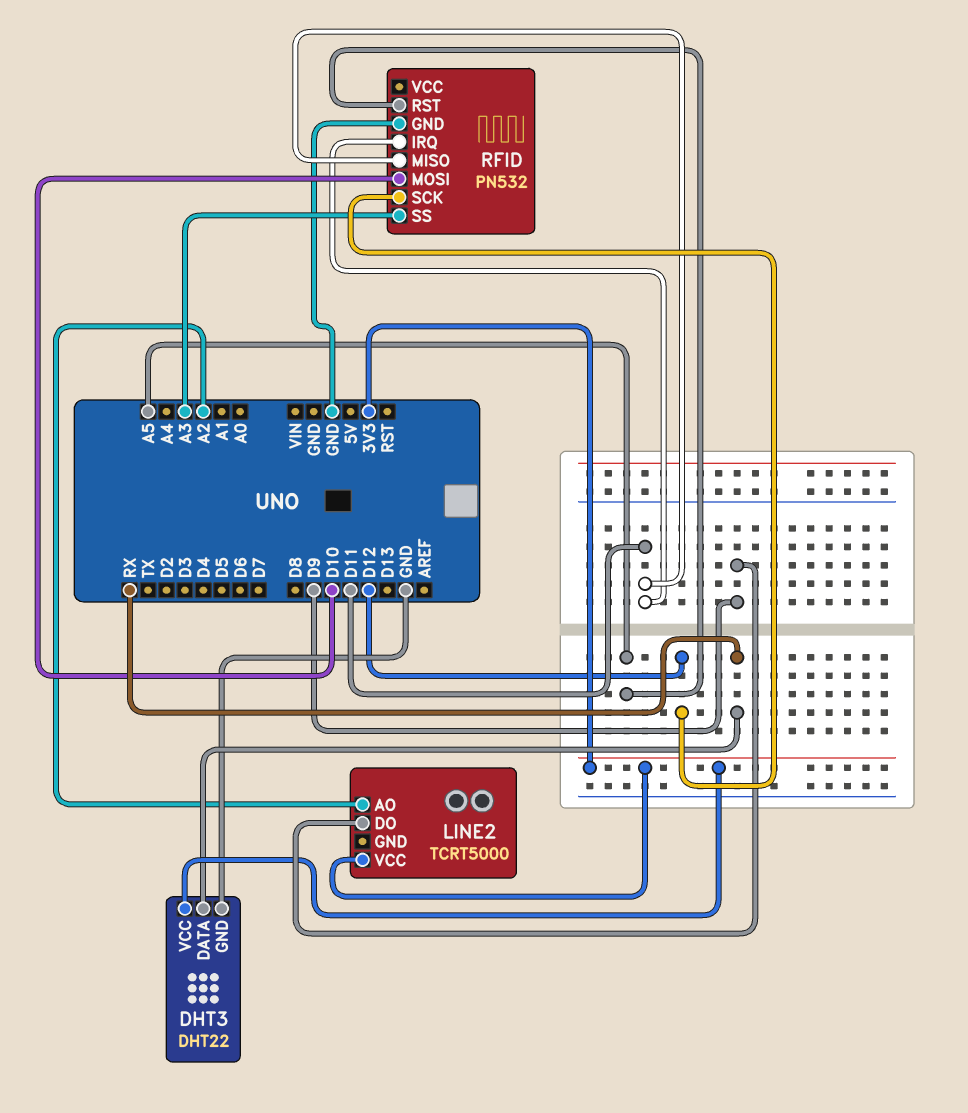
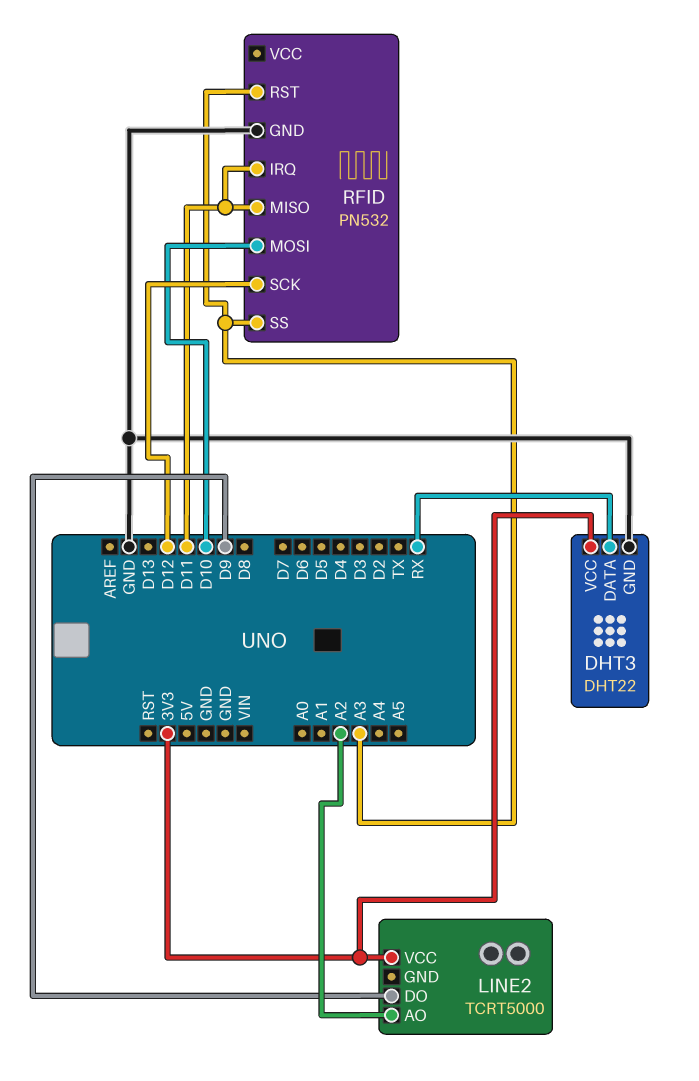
RFID pin RST: A5 -> A3

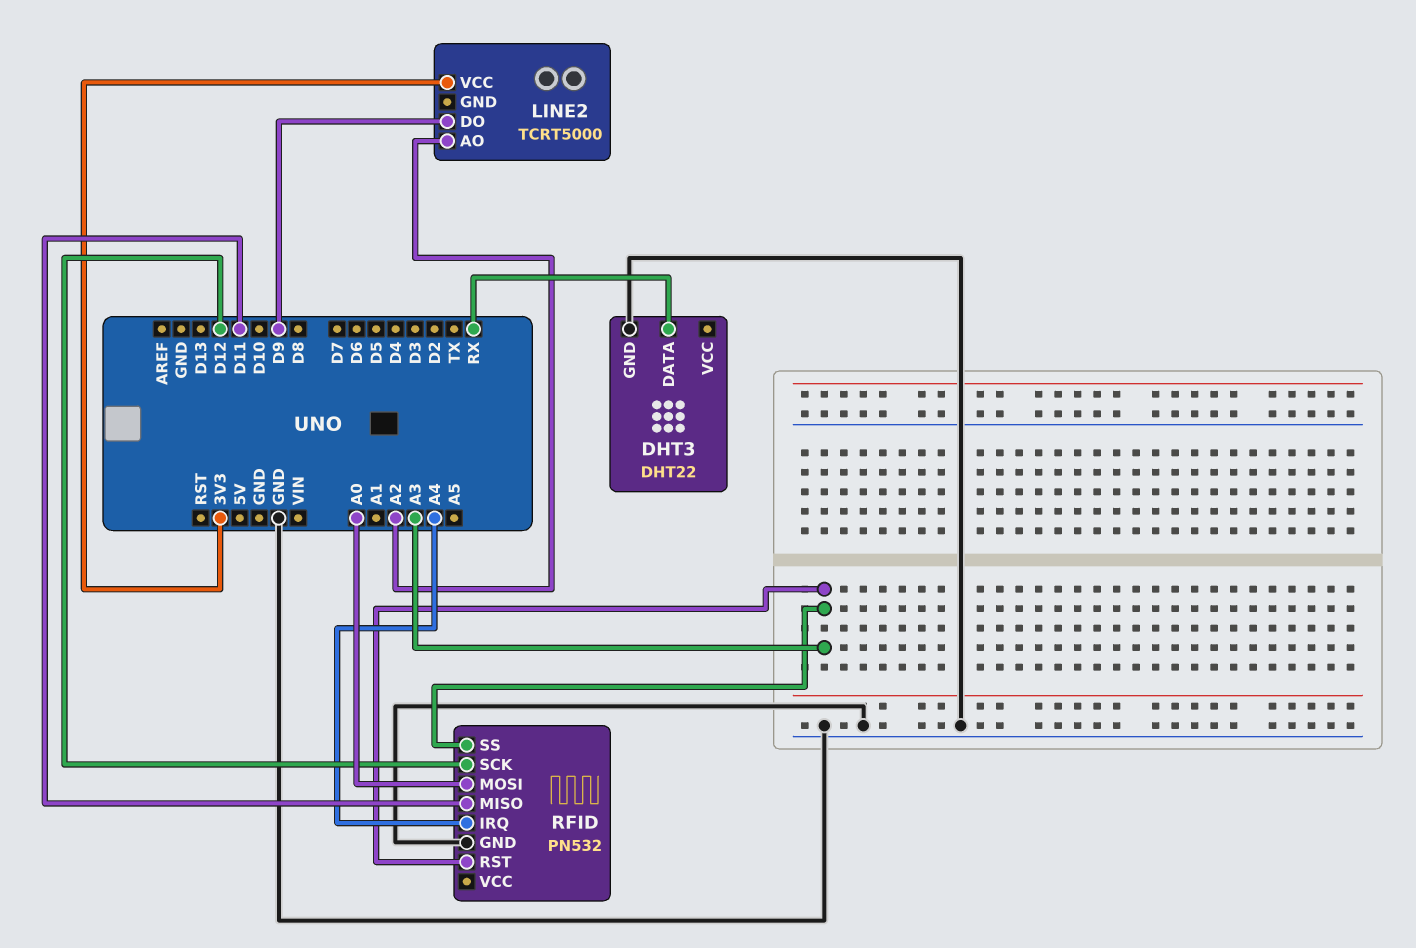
DHT3 pin VCC: 3V3 -> none
RFID pin IRQ: D11 -> A4
RFID pin MOSI: D10 -> A0

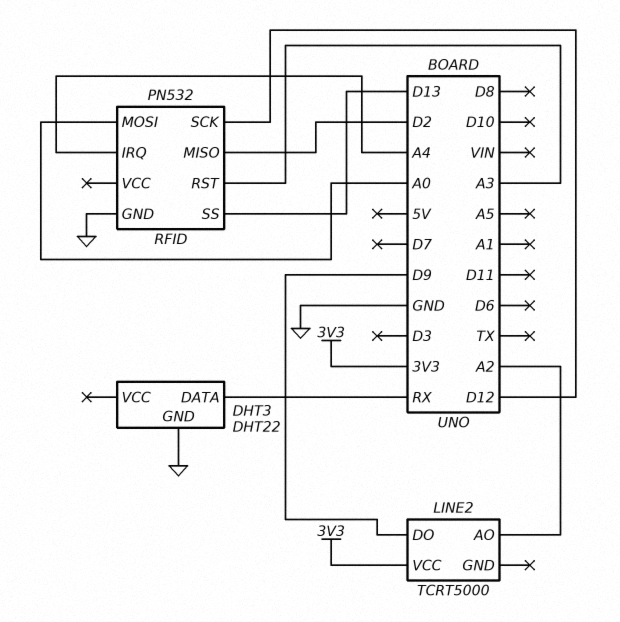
RFID pin MISO: D11 -> D2
RFID pin SS: A3 -> D13

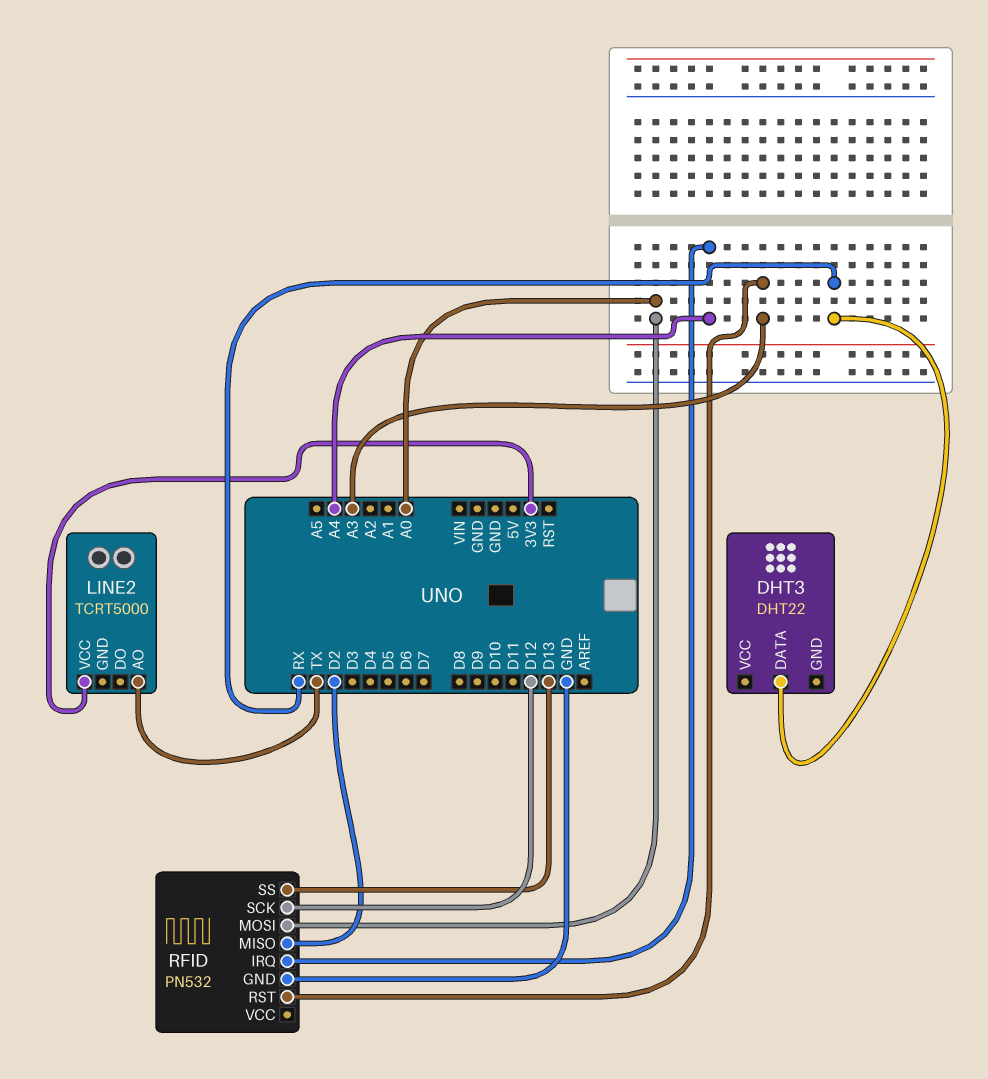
DHT3 pin GND: GND -> none
LINE2 pin AO: A2 -> TX
LINE2 pin DO: D9 -> none

